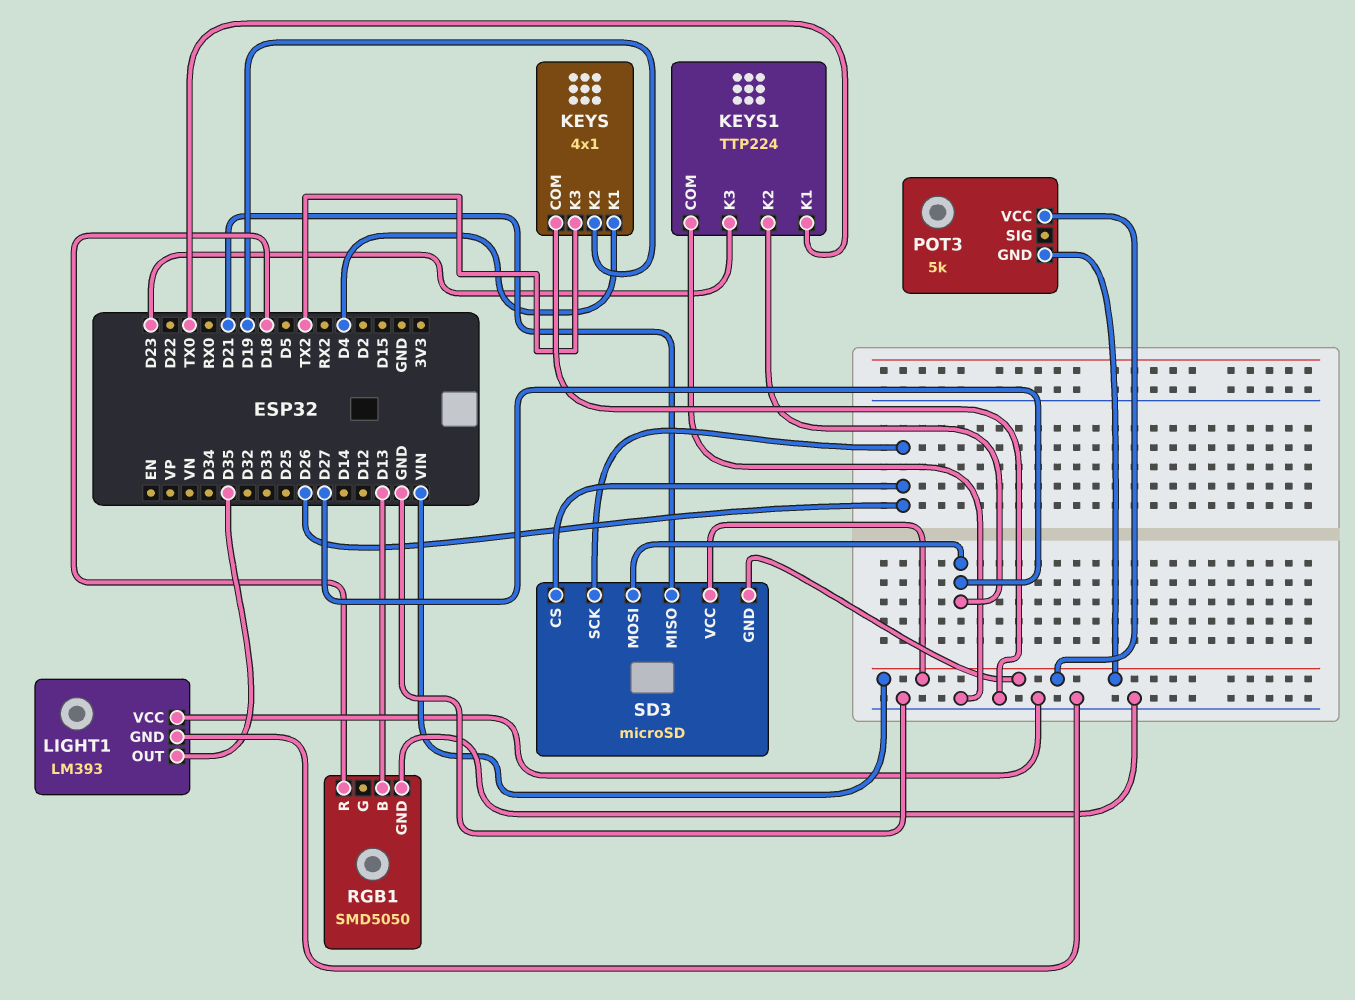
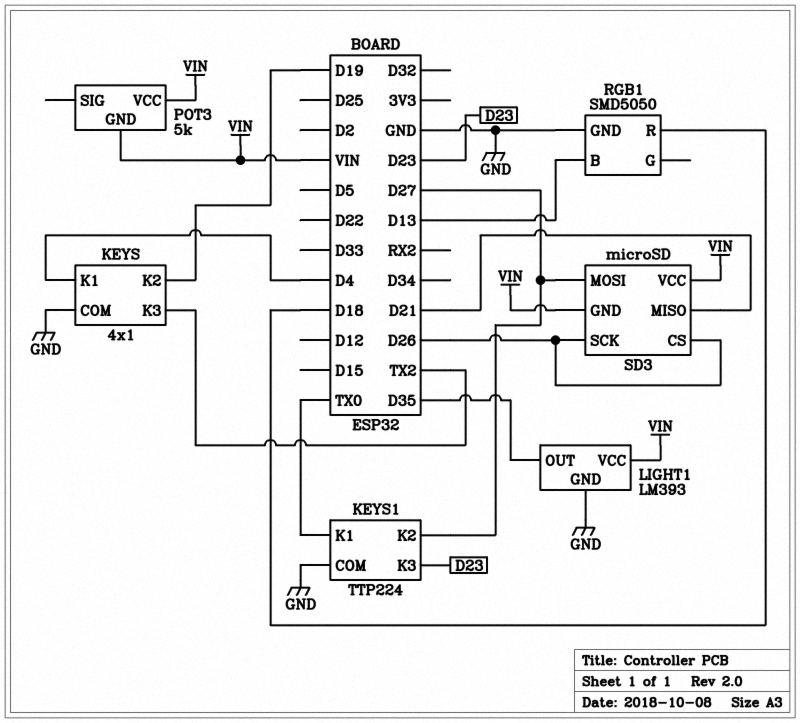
LIGHT1 pin VCC: GND -> VIN

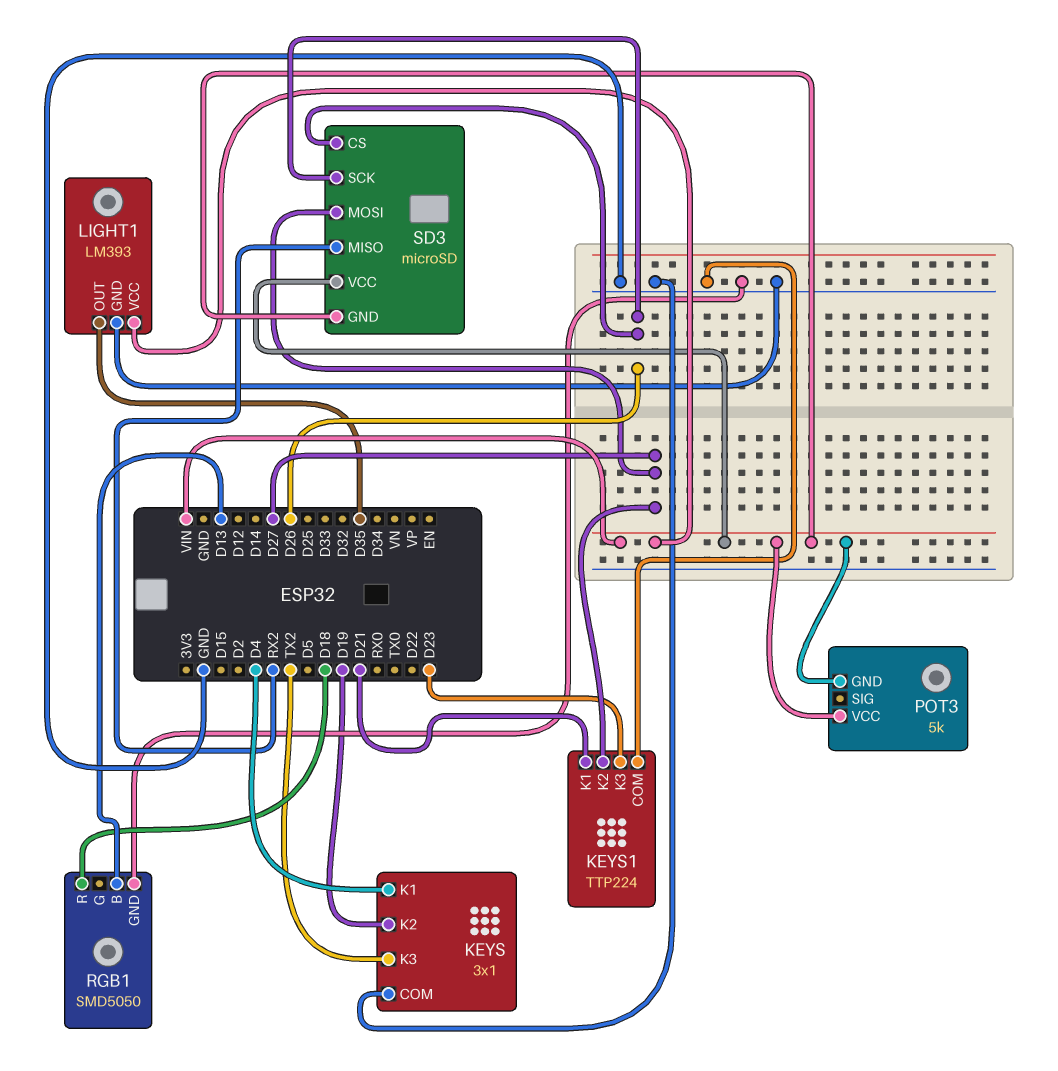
KEYS: 4x1 -> 3x1
KEYS1 pin K1: TX0 -> D21
SD3 pin MISO: D21 -> RX2

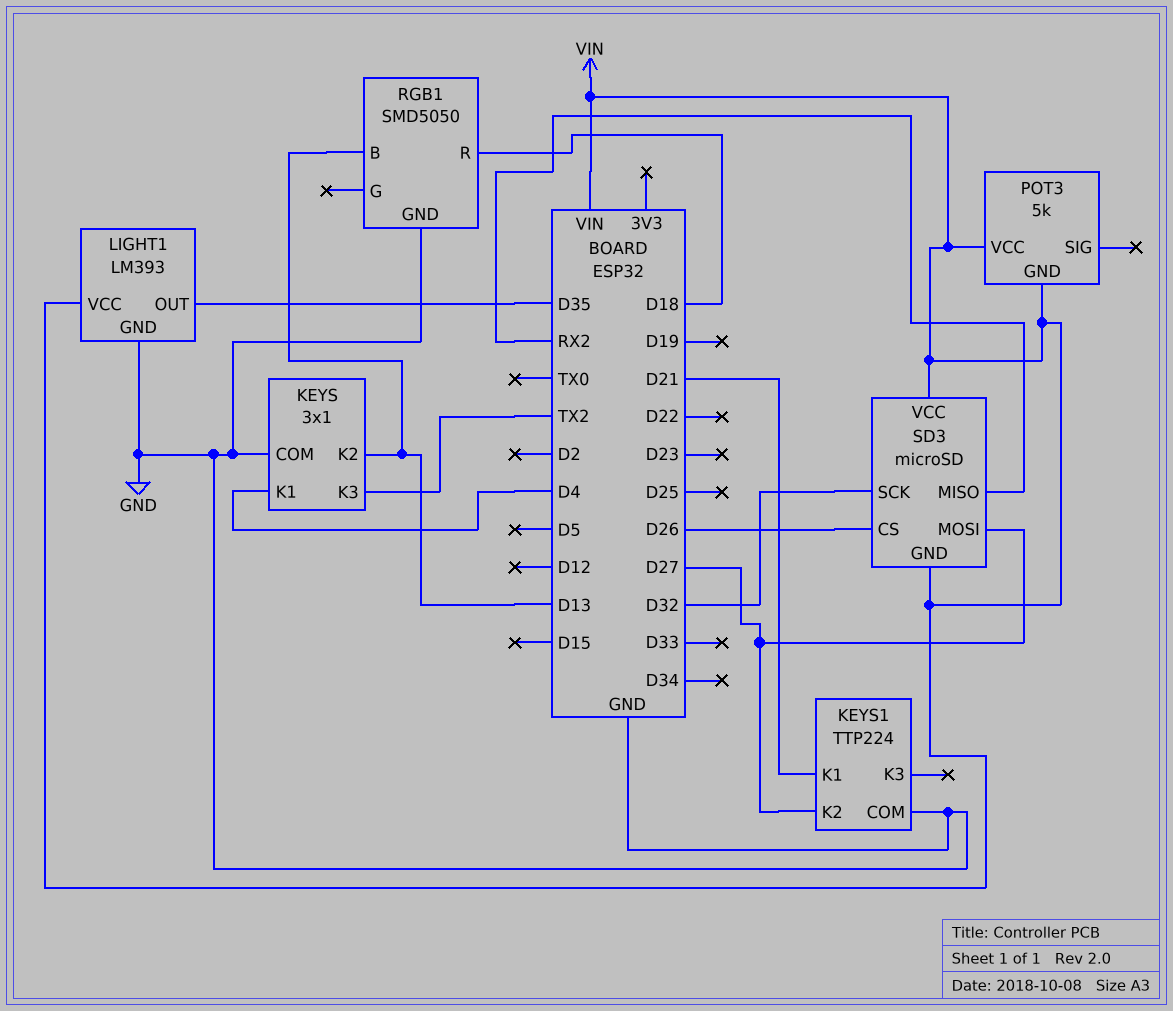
KEYS pin K2: D19 -> D13
KEYS1 pin K3: D23 -> none
SD3 pin SCK: D26 -> D32

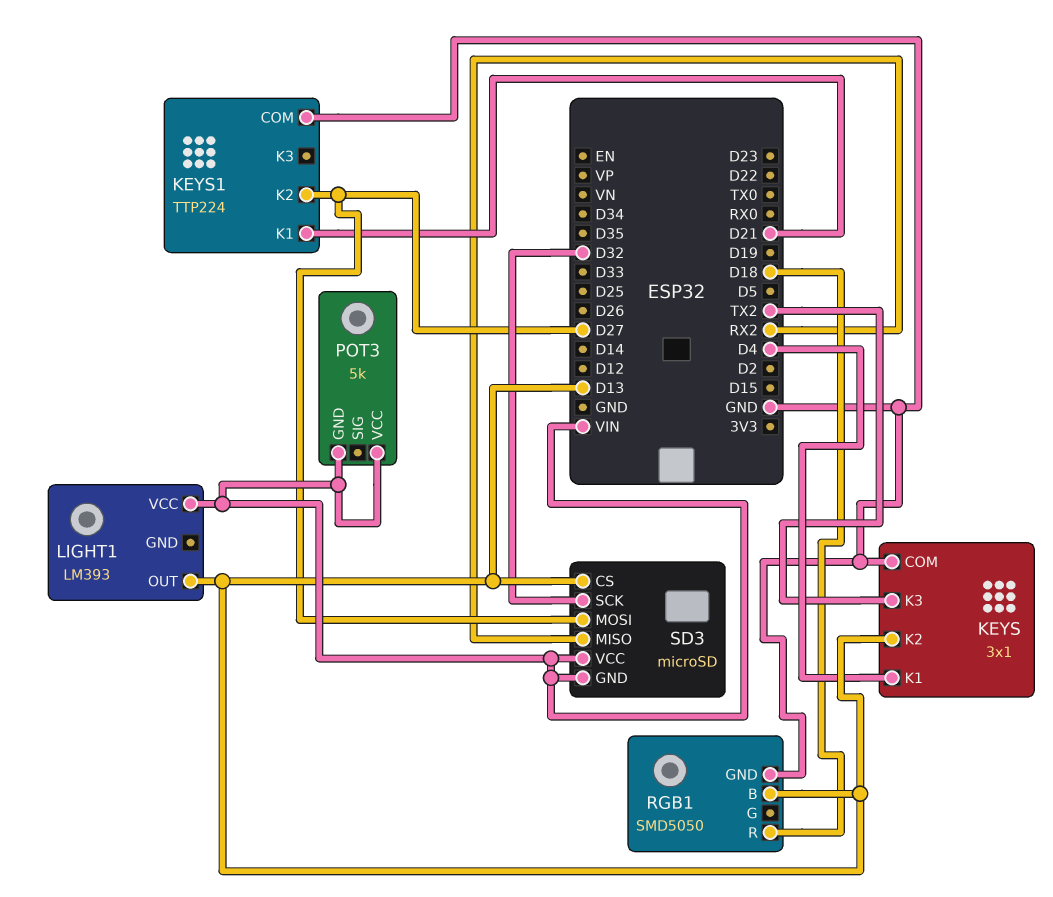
LIGHT1 pin GND: GND -> none
LIGHT1 pin OUT: D35 -> D13
SD3 pin CS: D26 -> D13

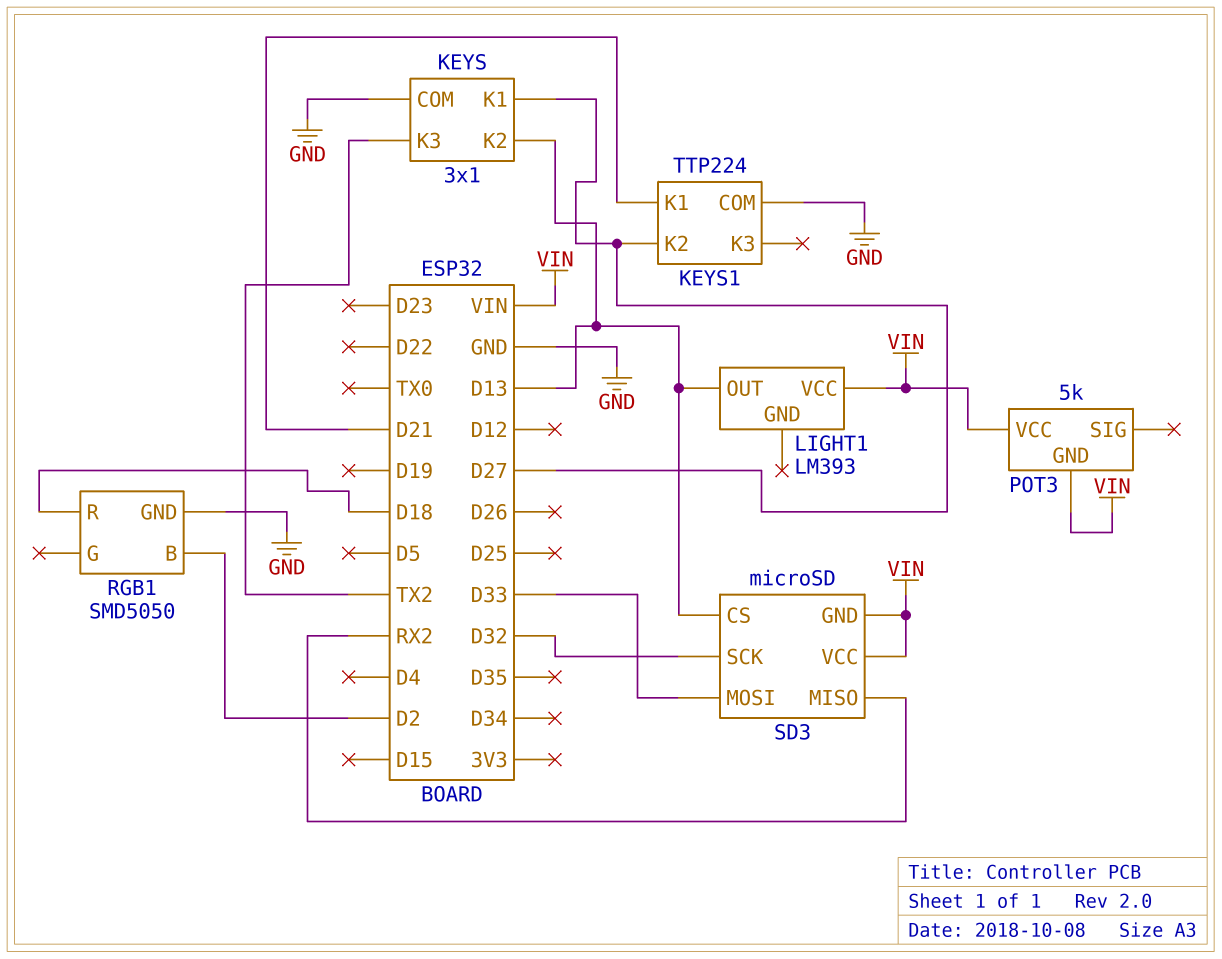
KEYS pin K1: D4 -> D27
RGB1 pin B: D13 -> D2
SD3 pin MOSI: D27 -> D33

